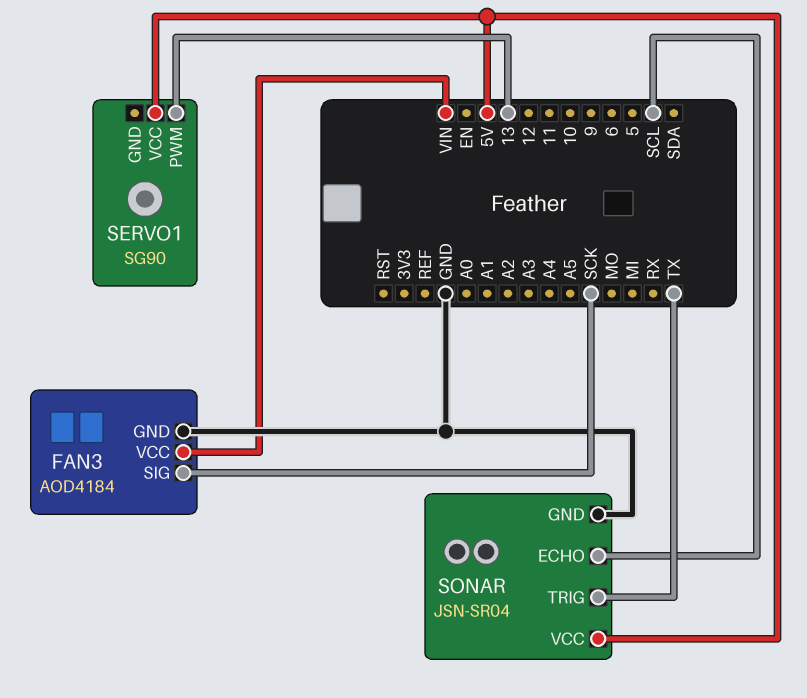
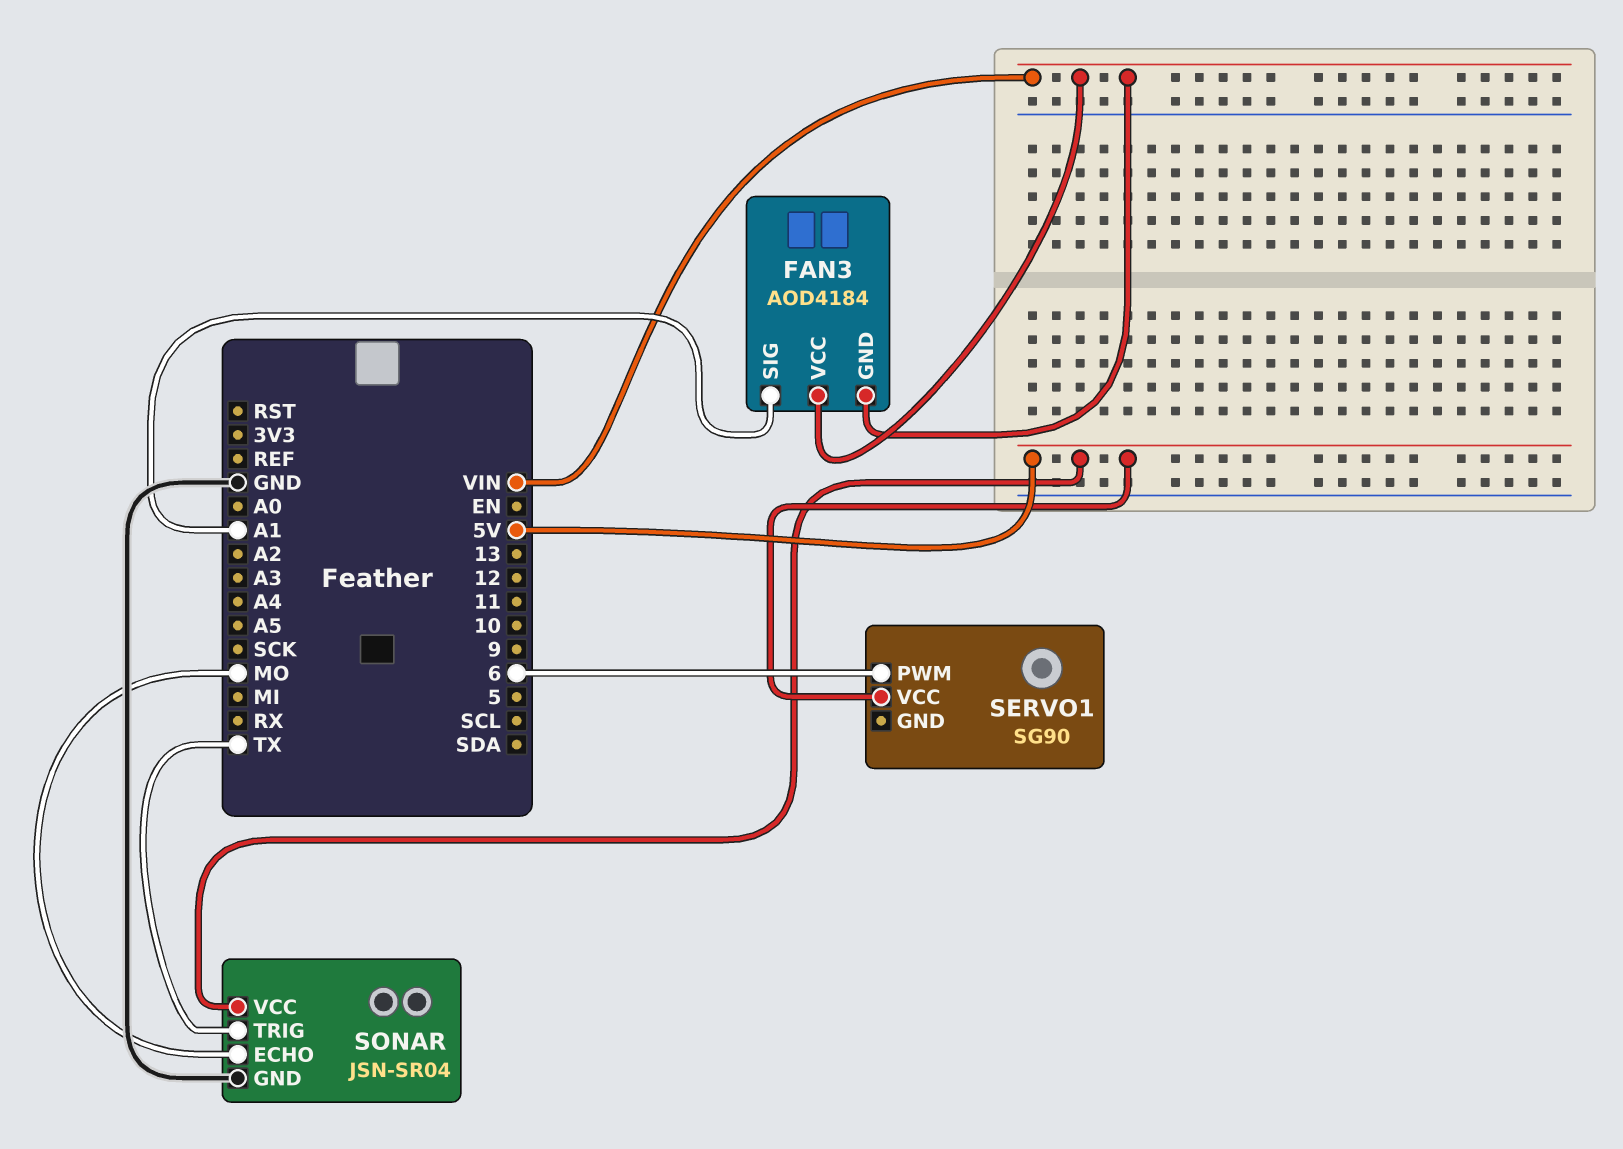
FAN3 pin GND: GND -> VIN
FAN3 pin SIG: SCK -> A1
SERVO1 pin PWM: 13 -> 6
SONAR pin ECHO: SCL -> MO

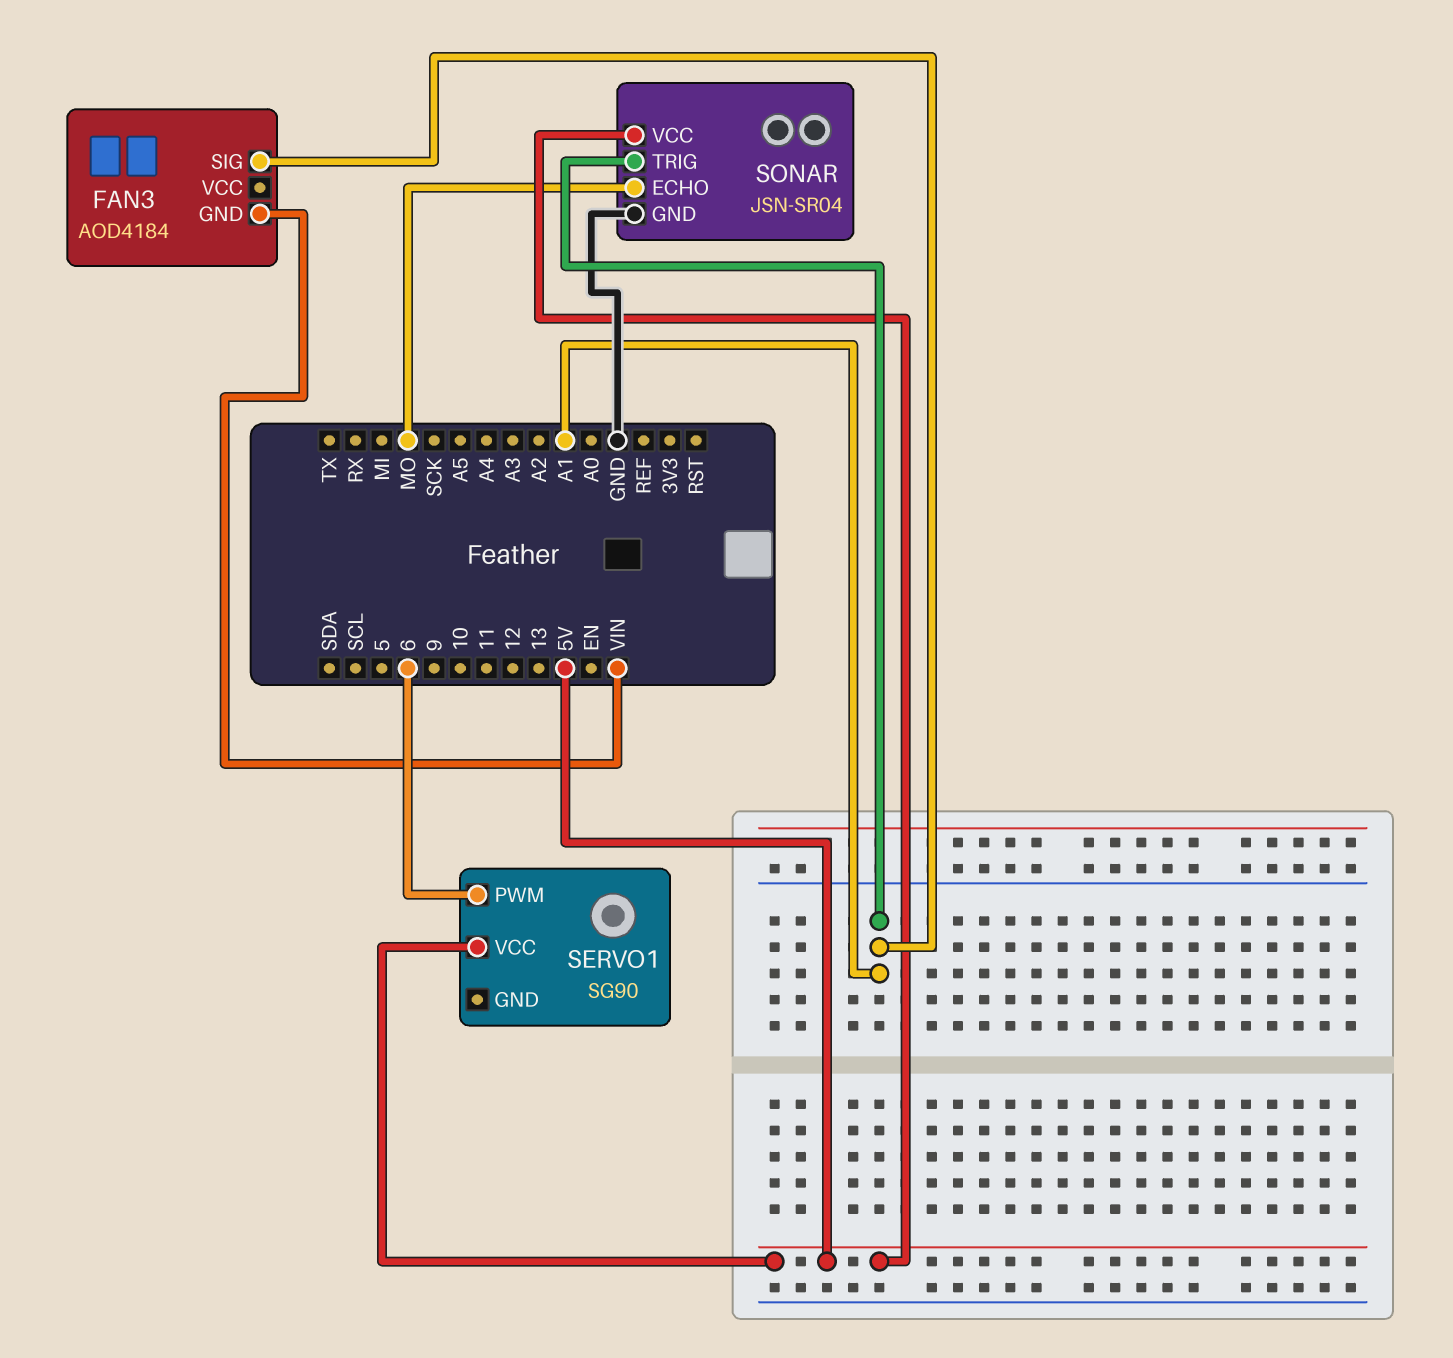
FAN3 pin VCC: VIN -> none
SONAR pin TRIG: TX -> A1

